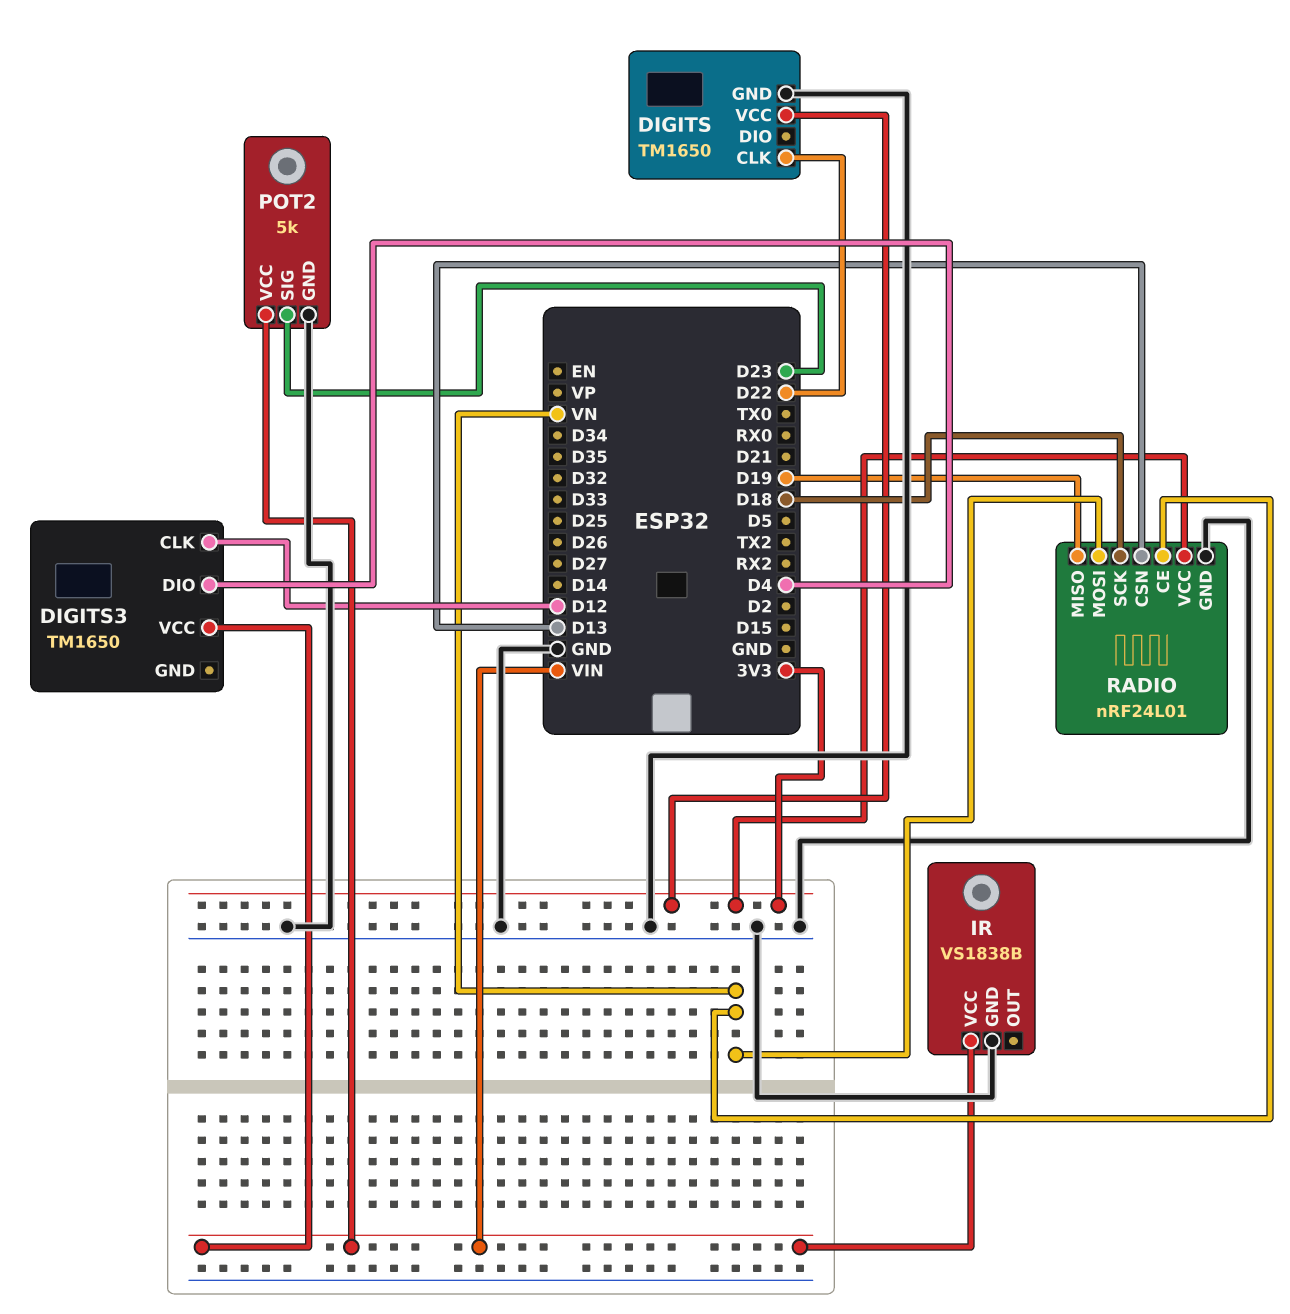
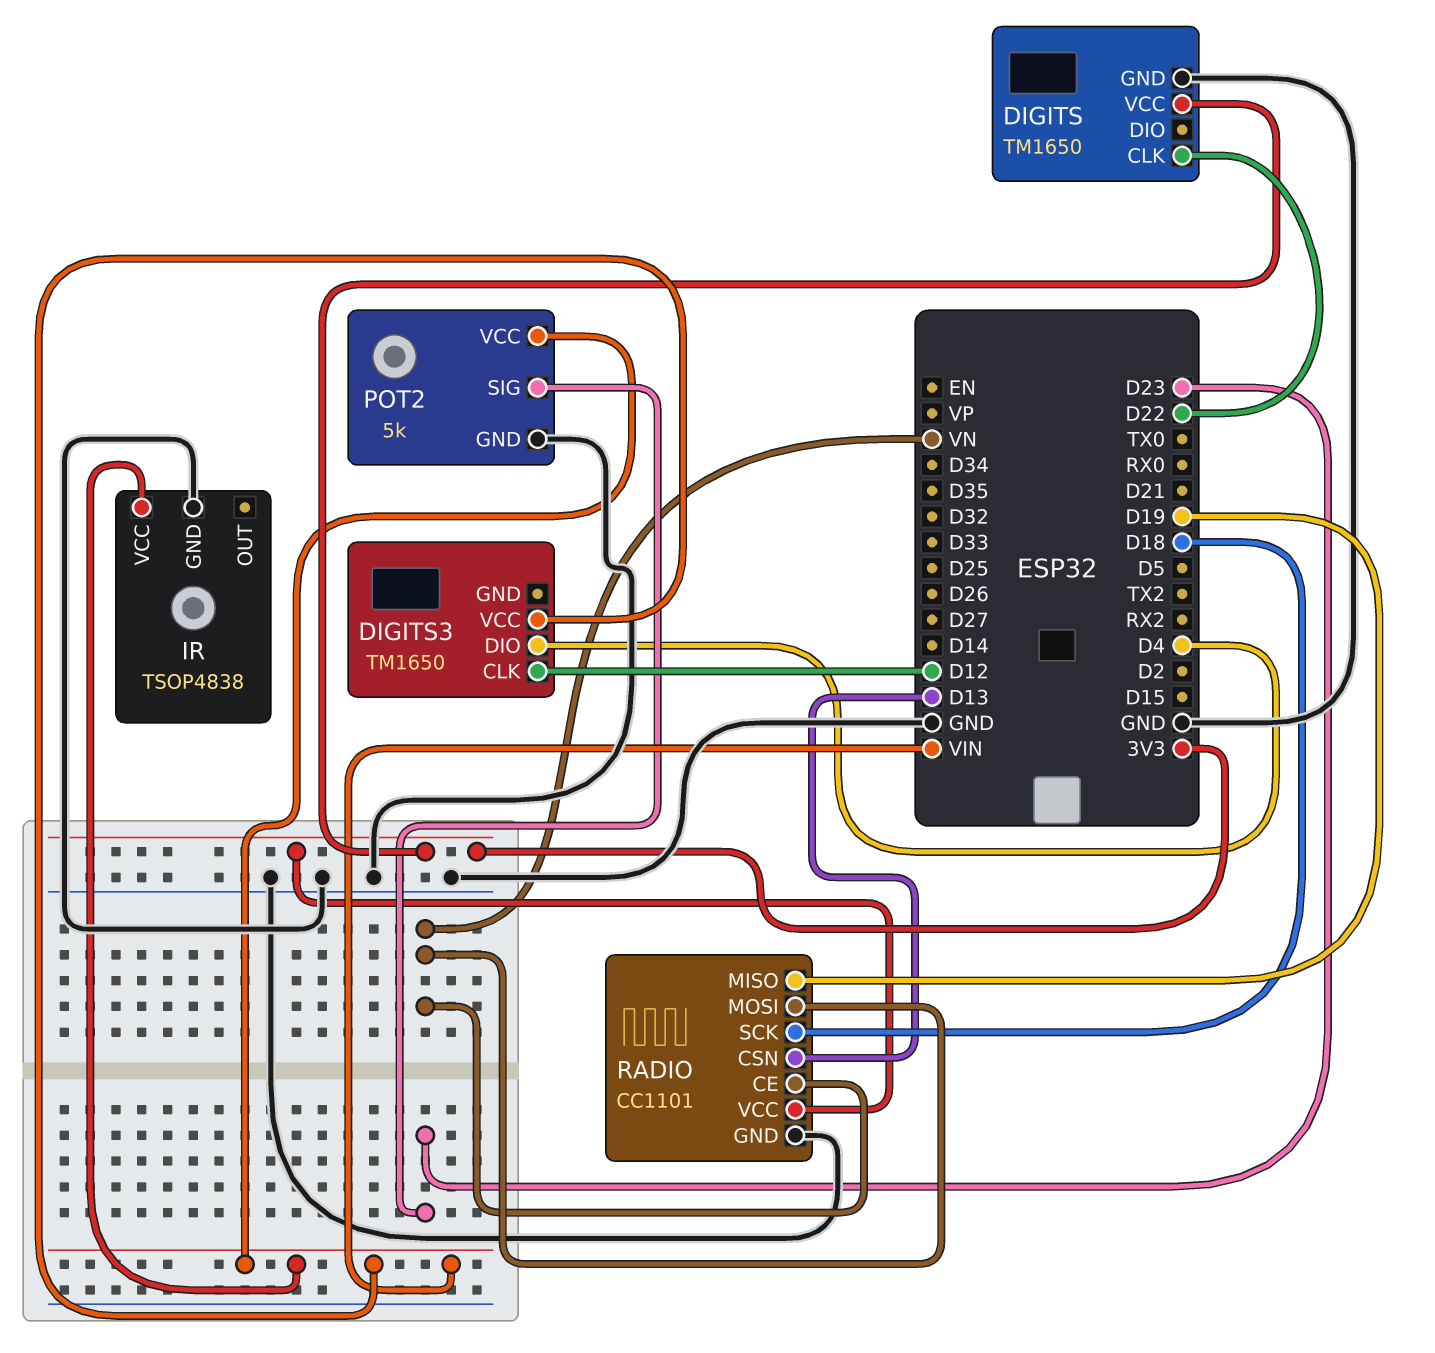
IR: VS1838B -> TSOP4838
RADIO: nRF24L01 -> CC1101

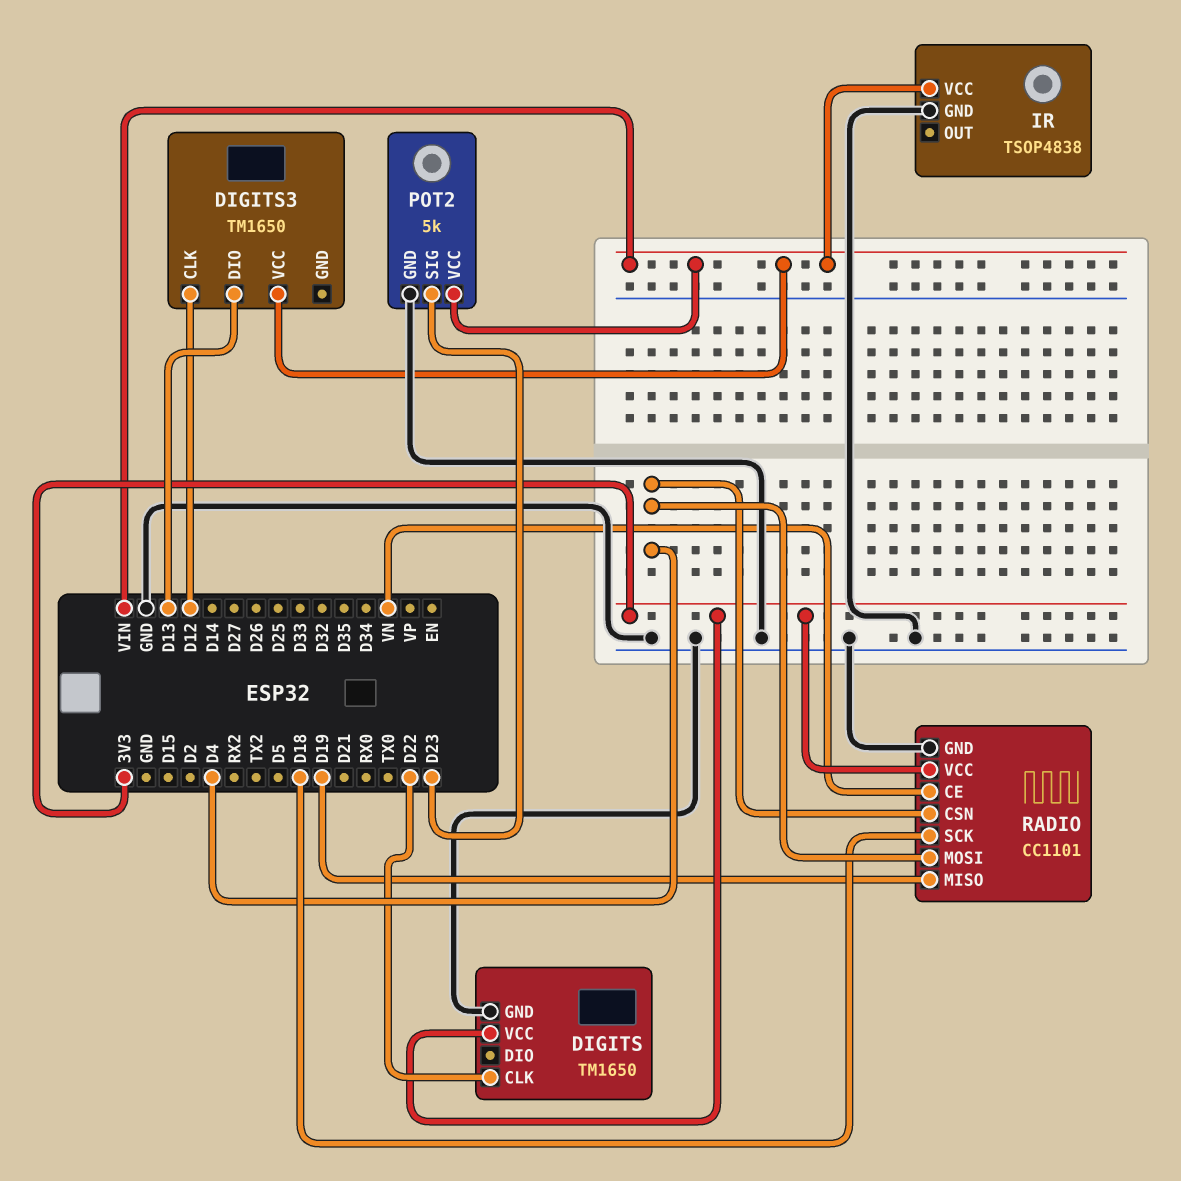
DIGITS3 pin DIO: D4 -> D13
RADIO pin CSN: D13 -> D4
RADIO pin MOSI: VN -> D4

